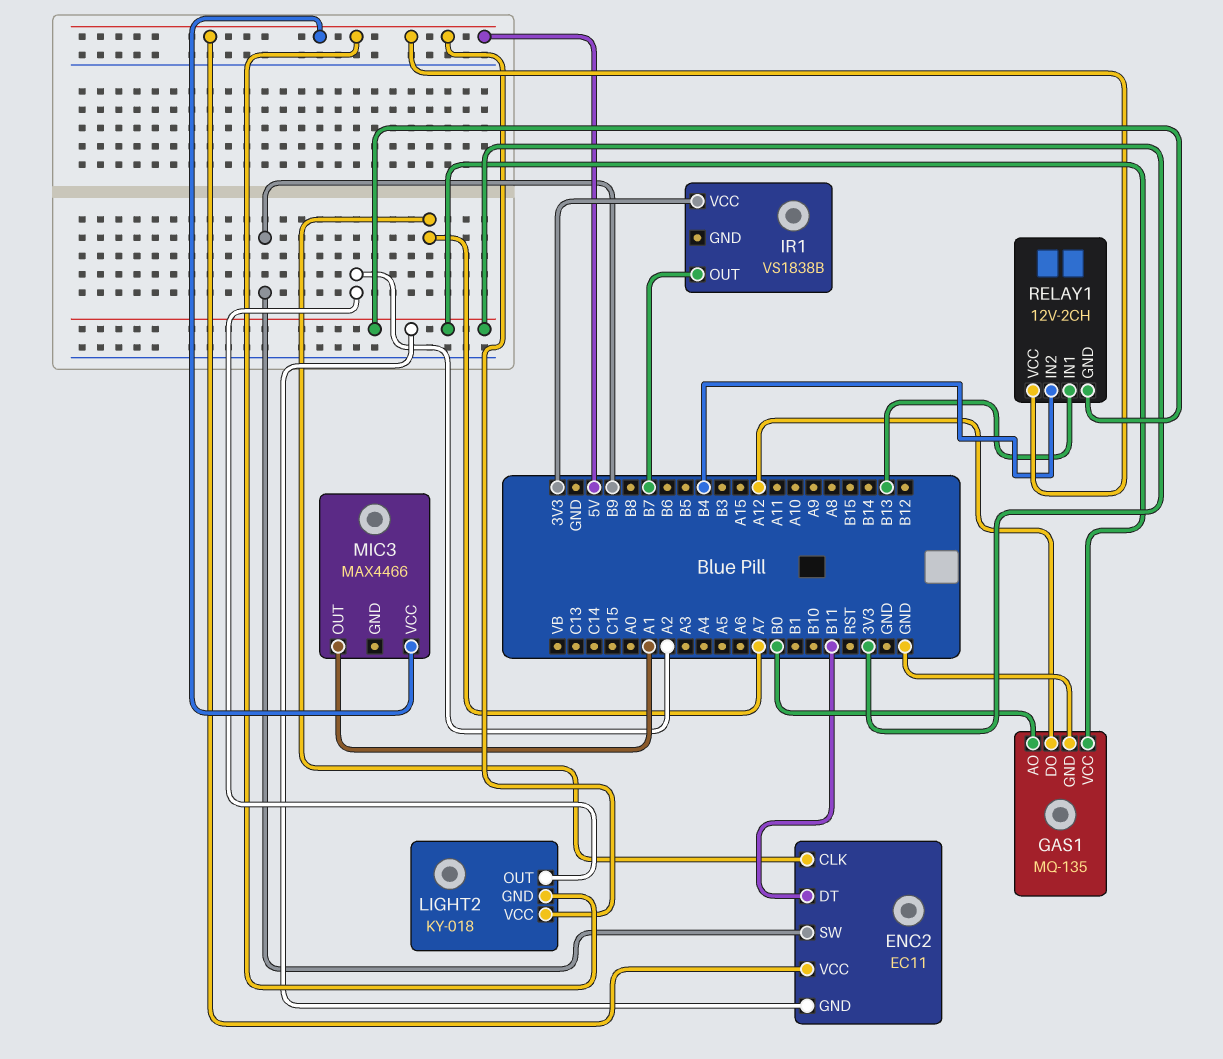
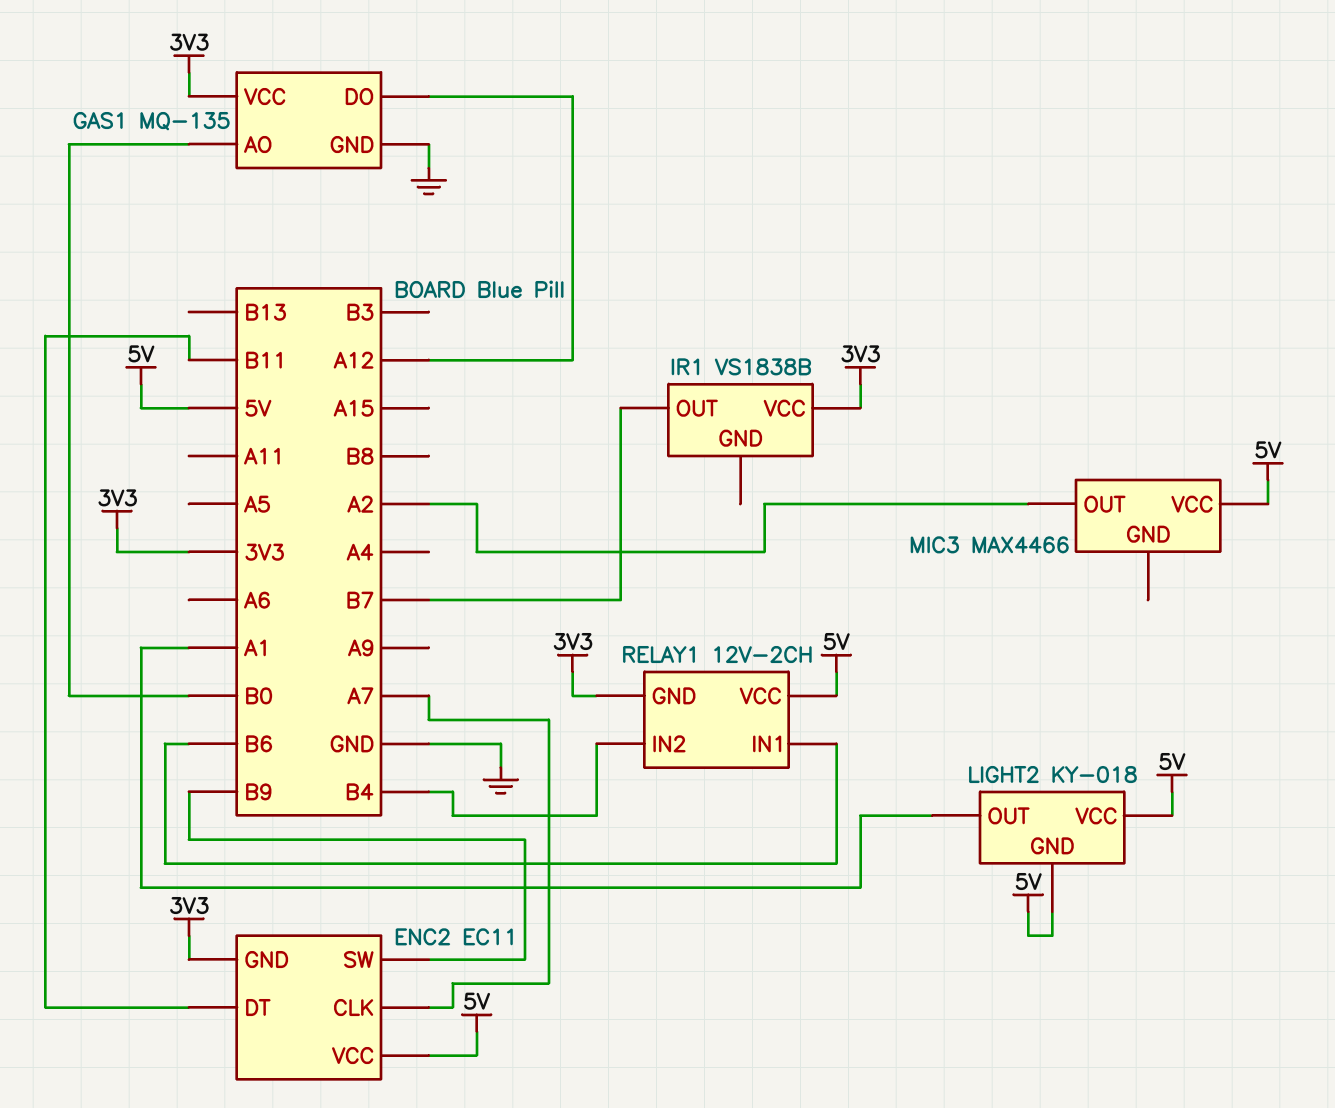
LIGHT2 pin OUT: A2 -> A1
MIC3 pin OUT: A1 -> A2
RELAY1 pin IN1: B13 -> B6

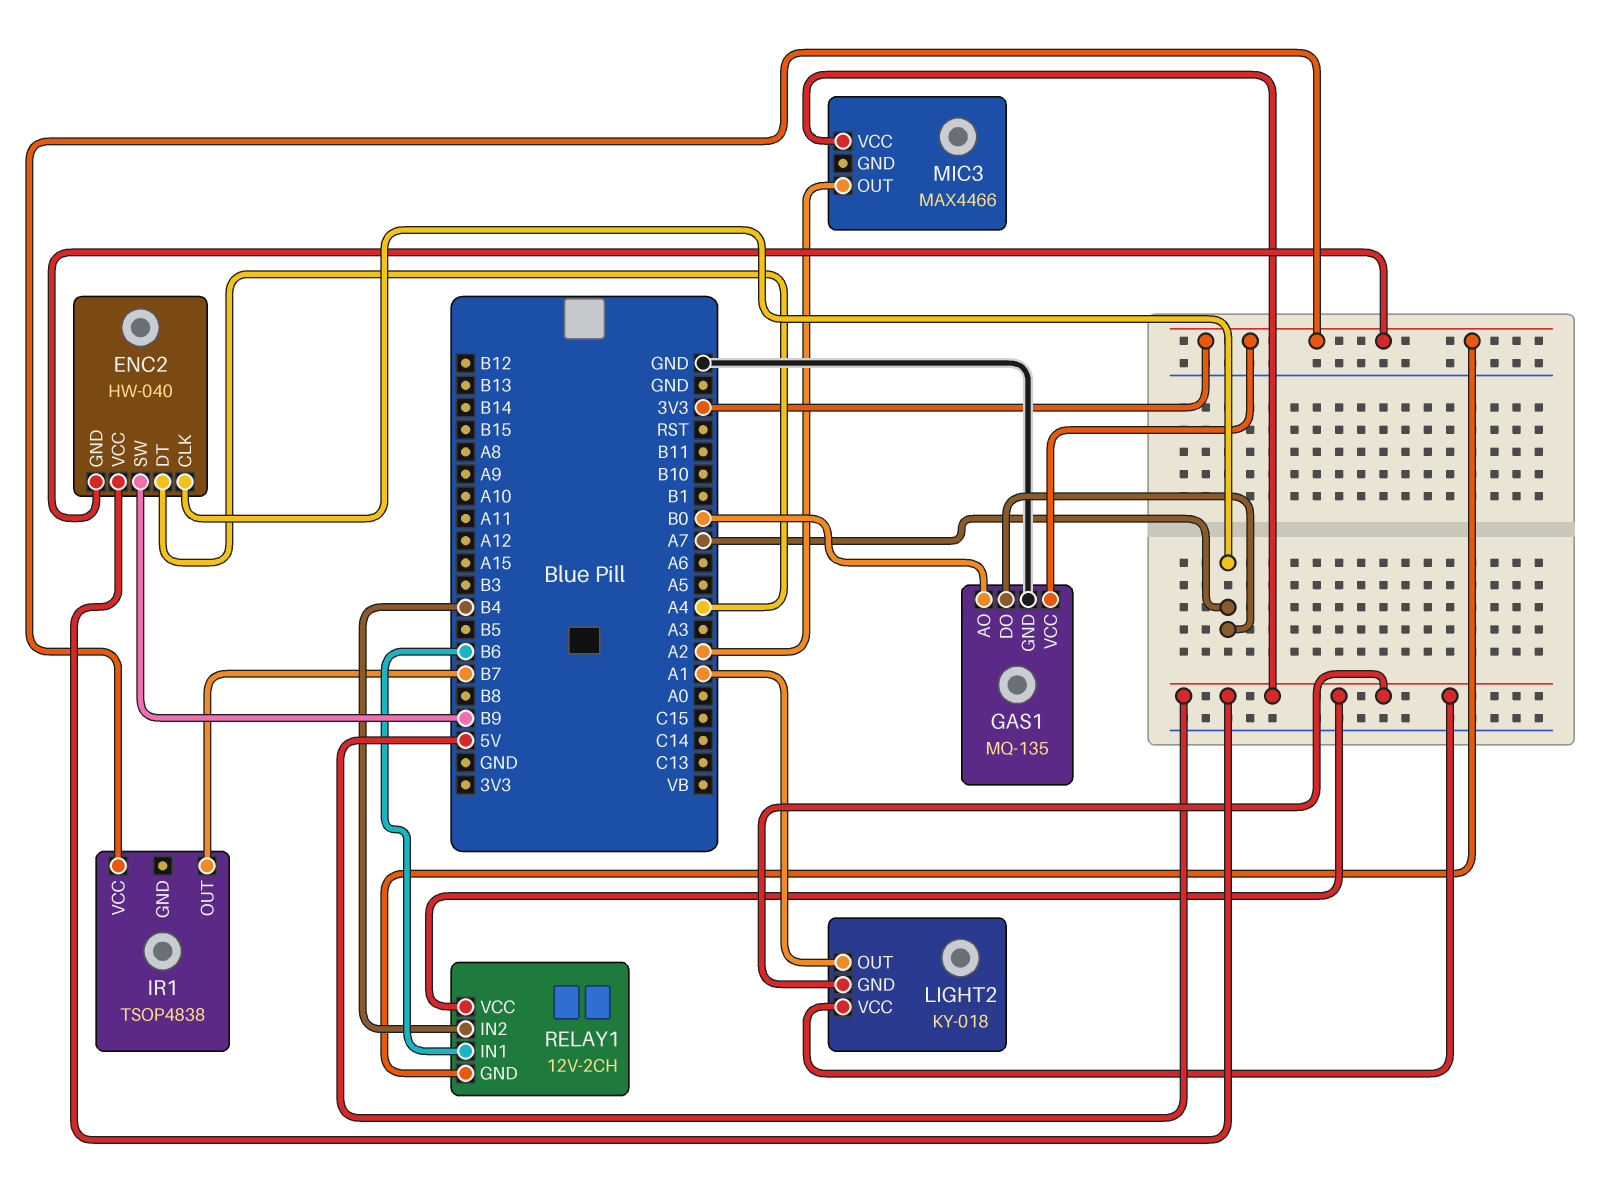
ENC2: EC11 -> HW-040
ENC2 pin DT: B11 -> A4
GAS1 pin DO: A12 -> A7
IR1: VS1838B -> TSOP4838

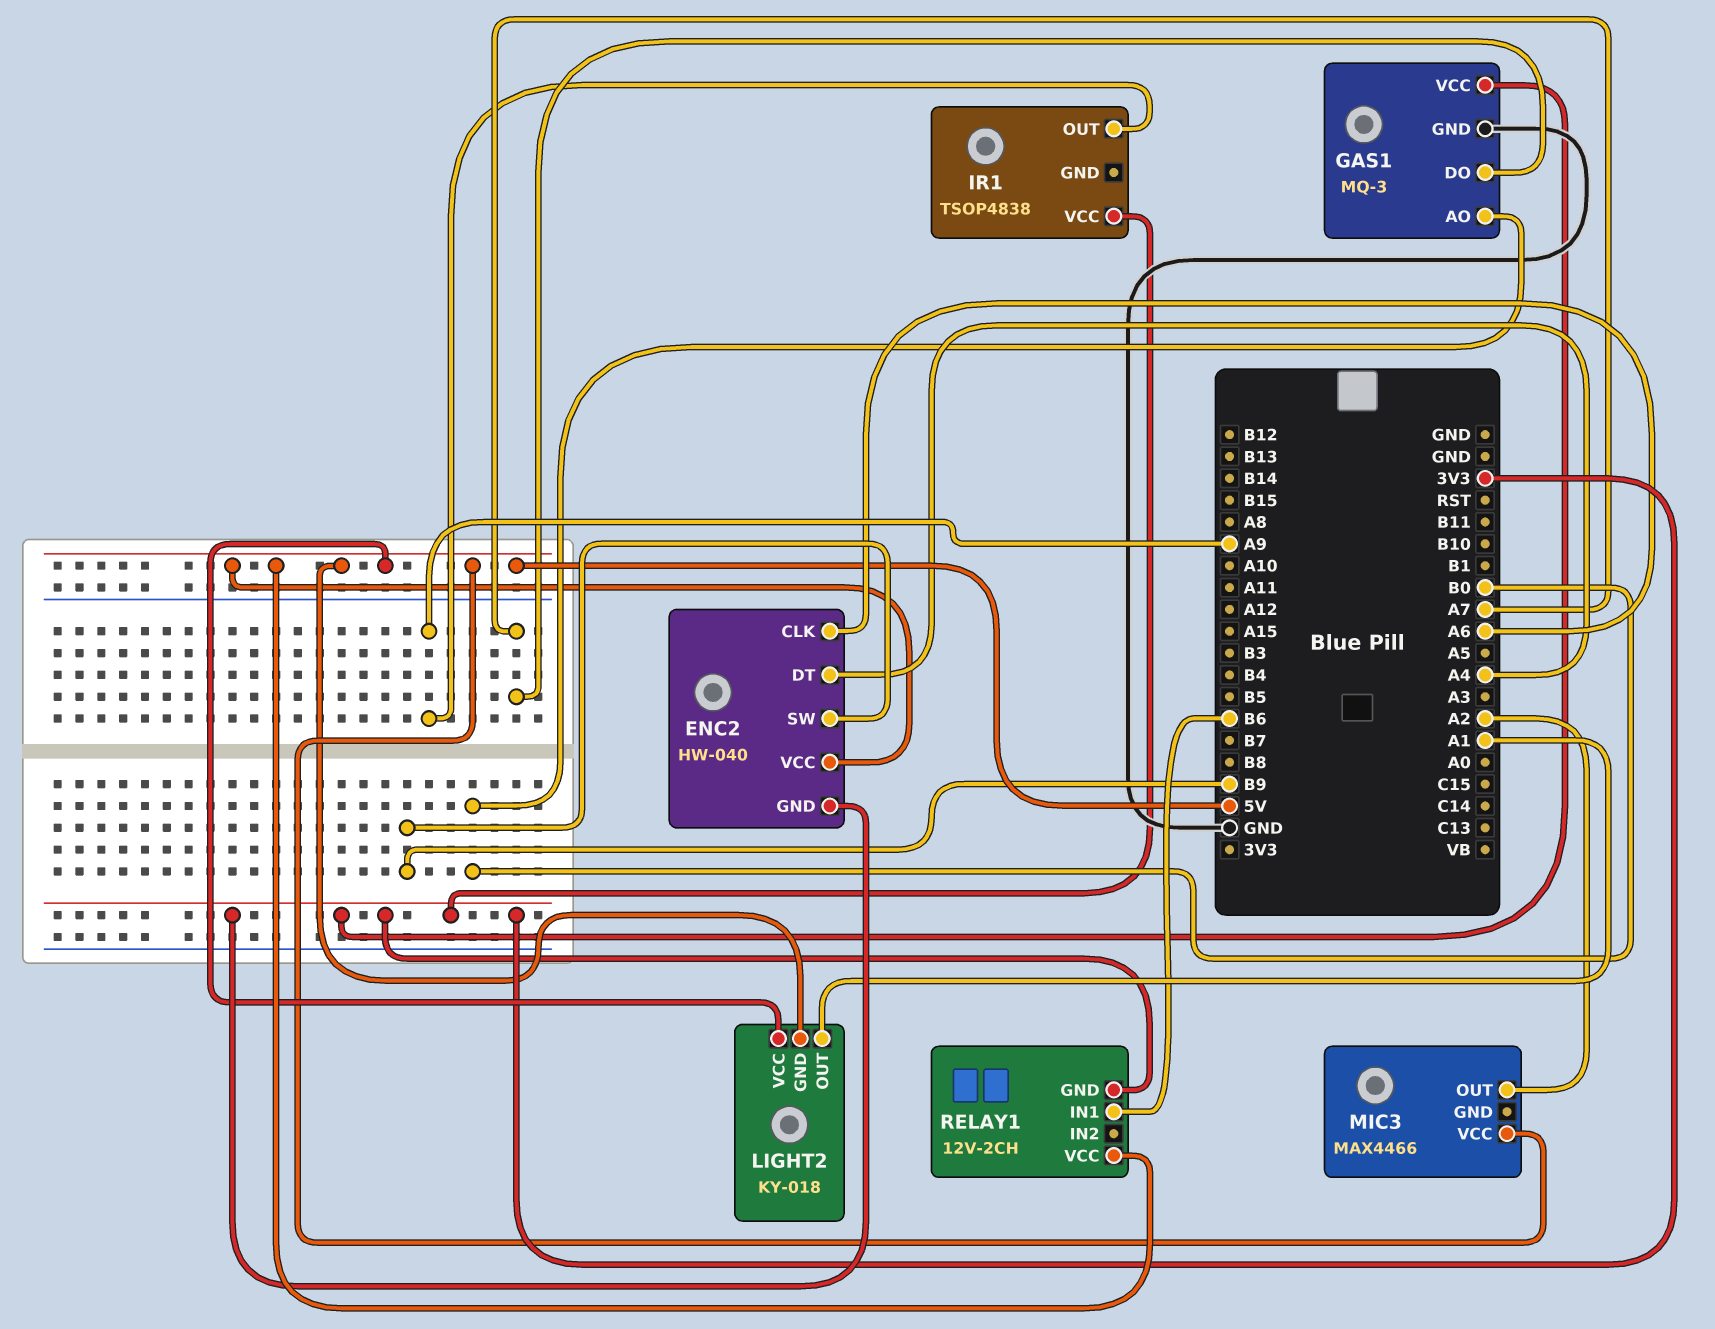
ENC2 pin CLK: A7 -> A6
GAS1: MQ-135 -> MQ-3
IR1 pin OUT: B7 -> A9
RELAY1 pin IN2: B4 -> none

